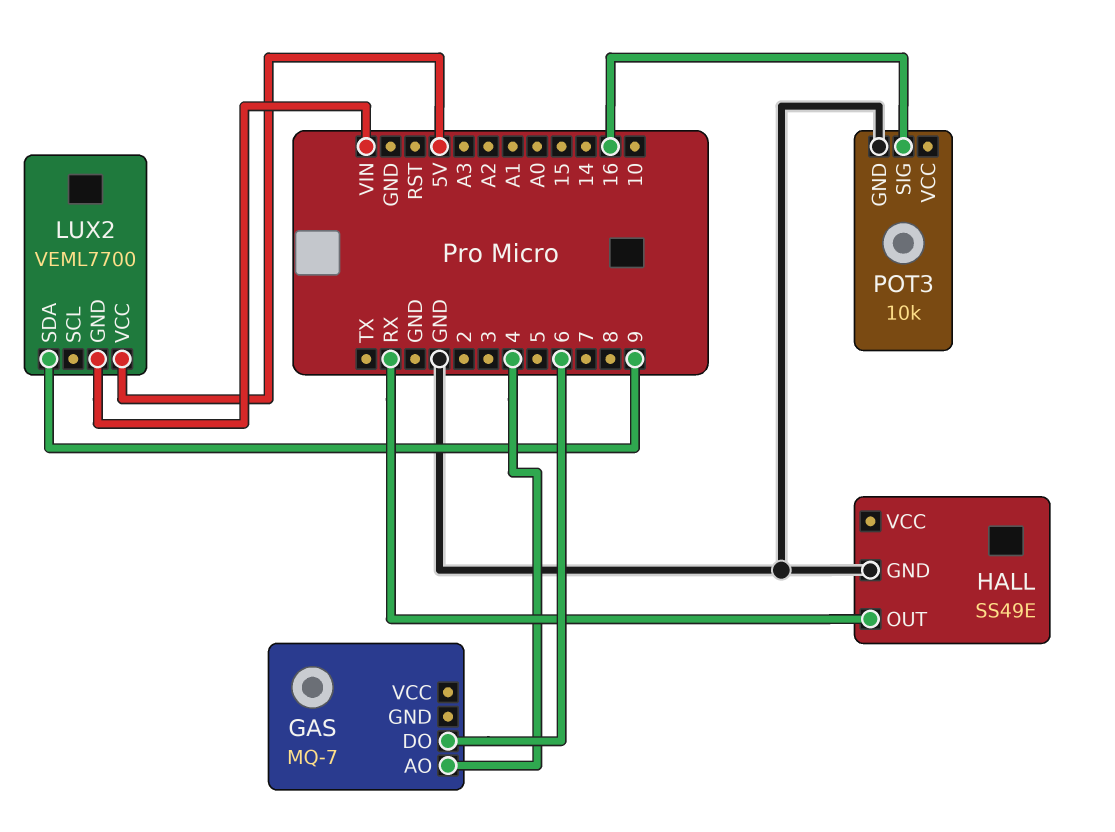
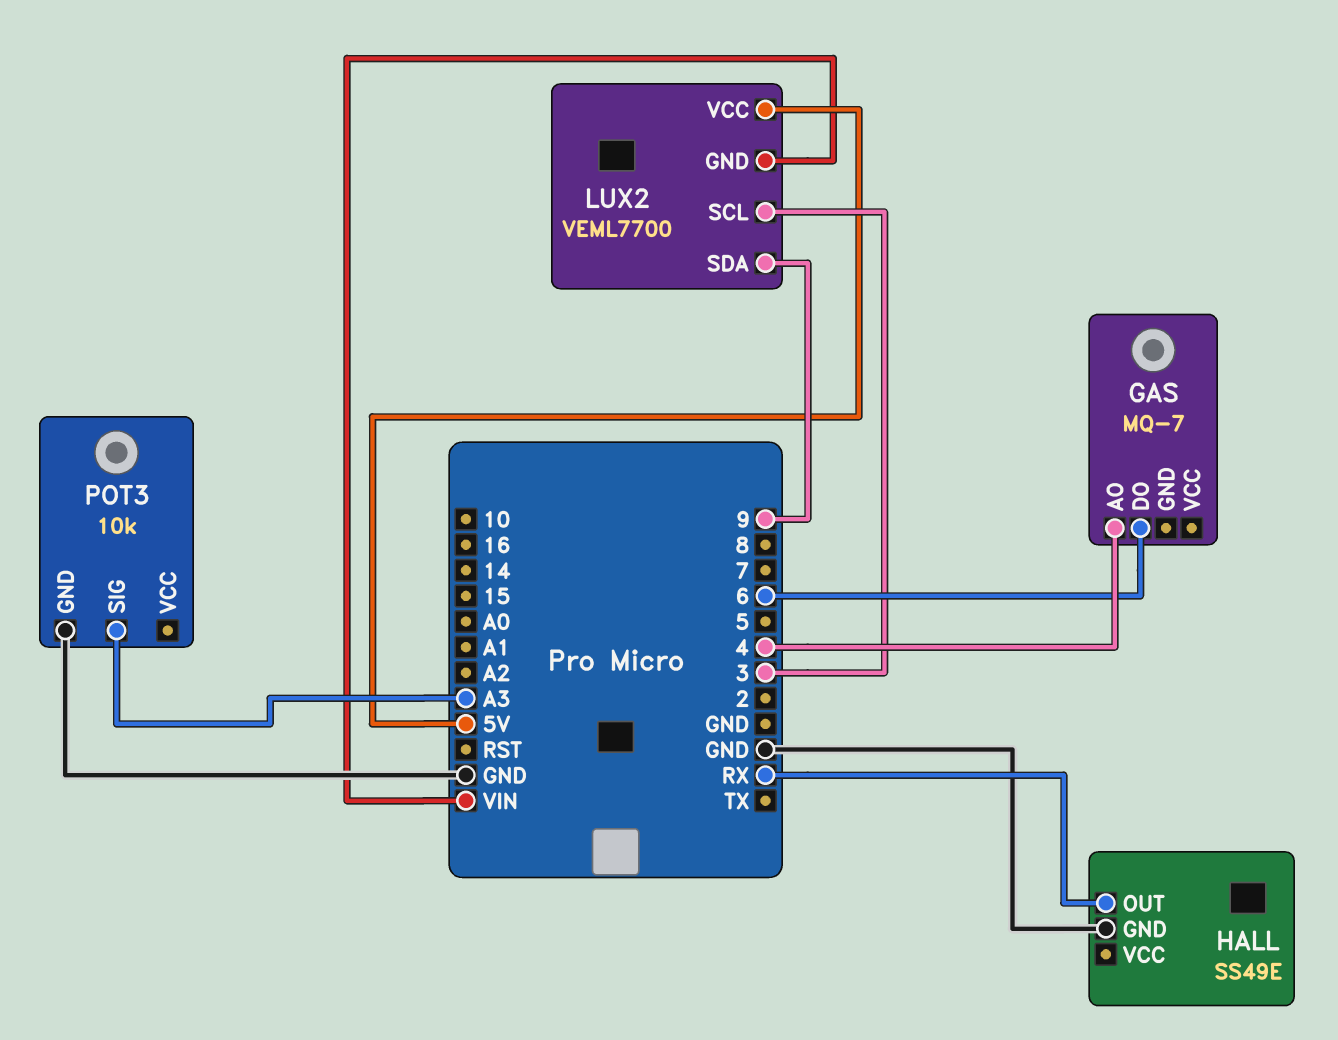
LUX2 pin SCL: none -> 3
POT3 pin SIG: 16 -> A3

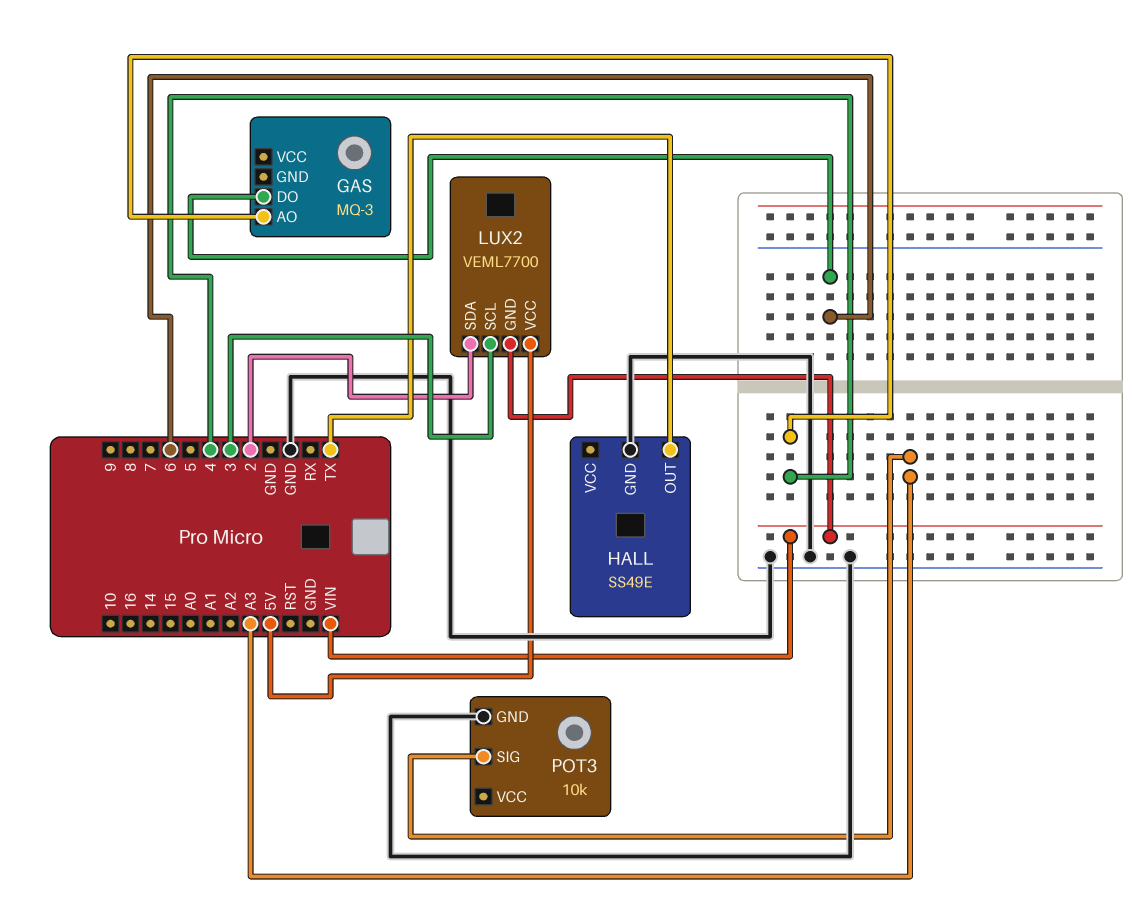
GAS: MQ-7 -> MQ-3
HALL pin OUT: RX -> TX
LUX2 pin SDA: 9 -> 2

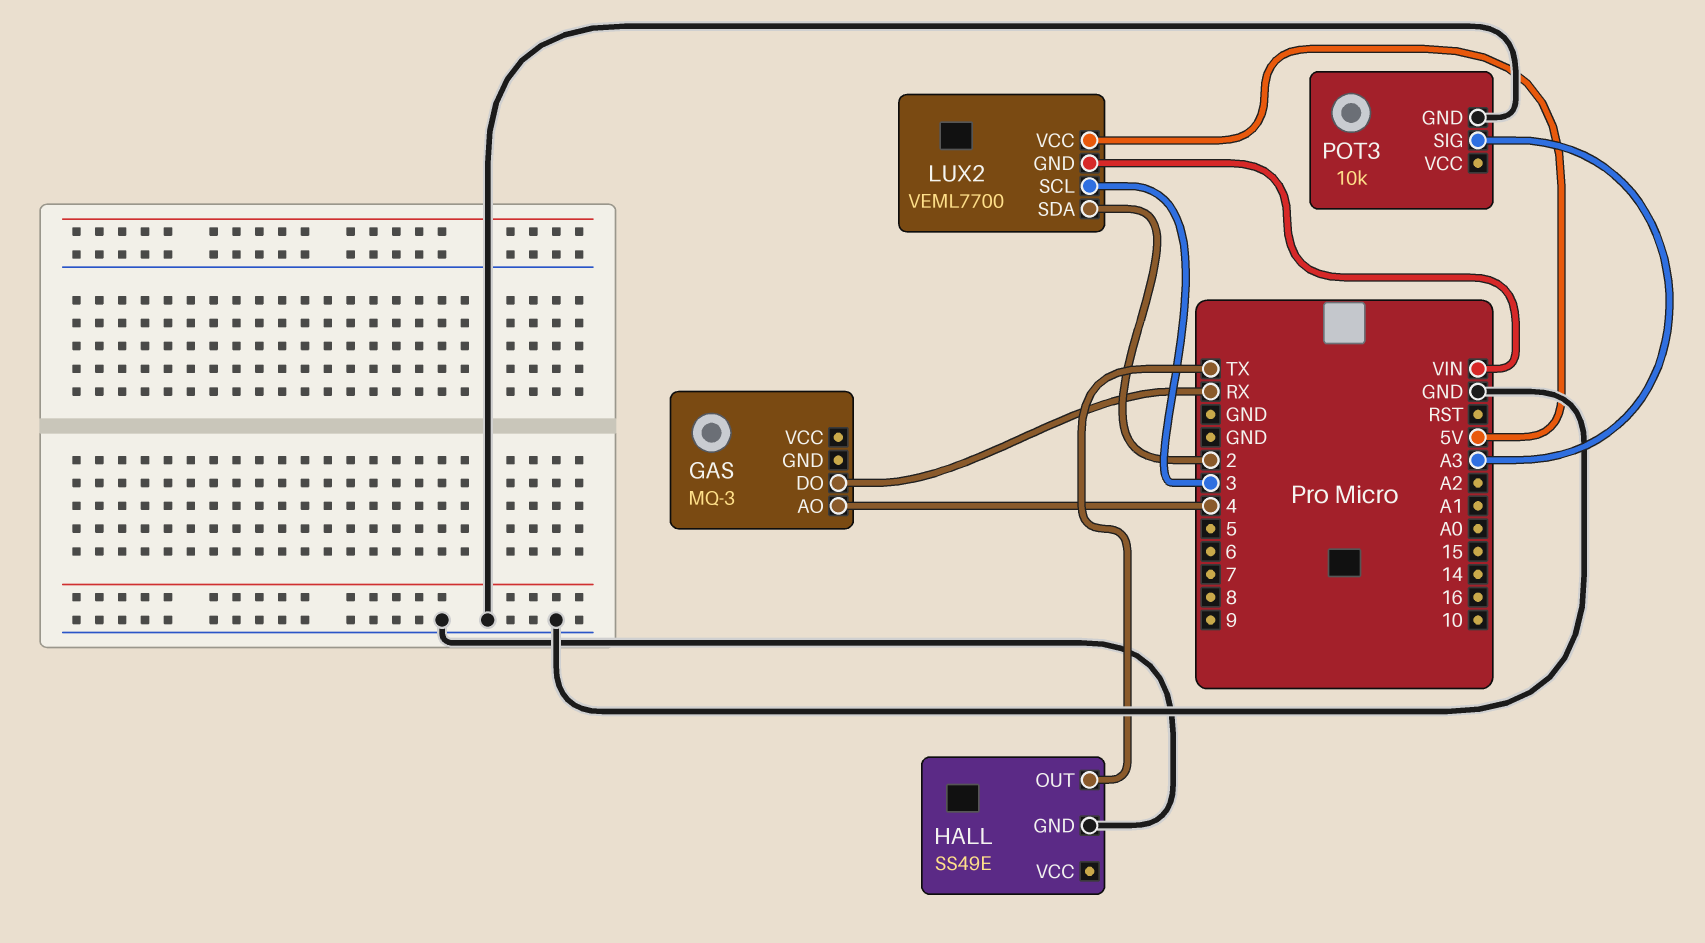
GAS pin DO: 6 -> RX

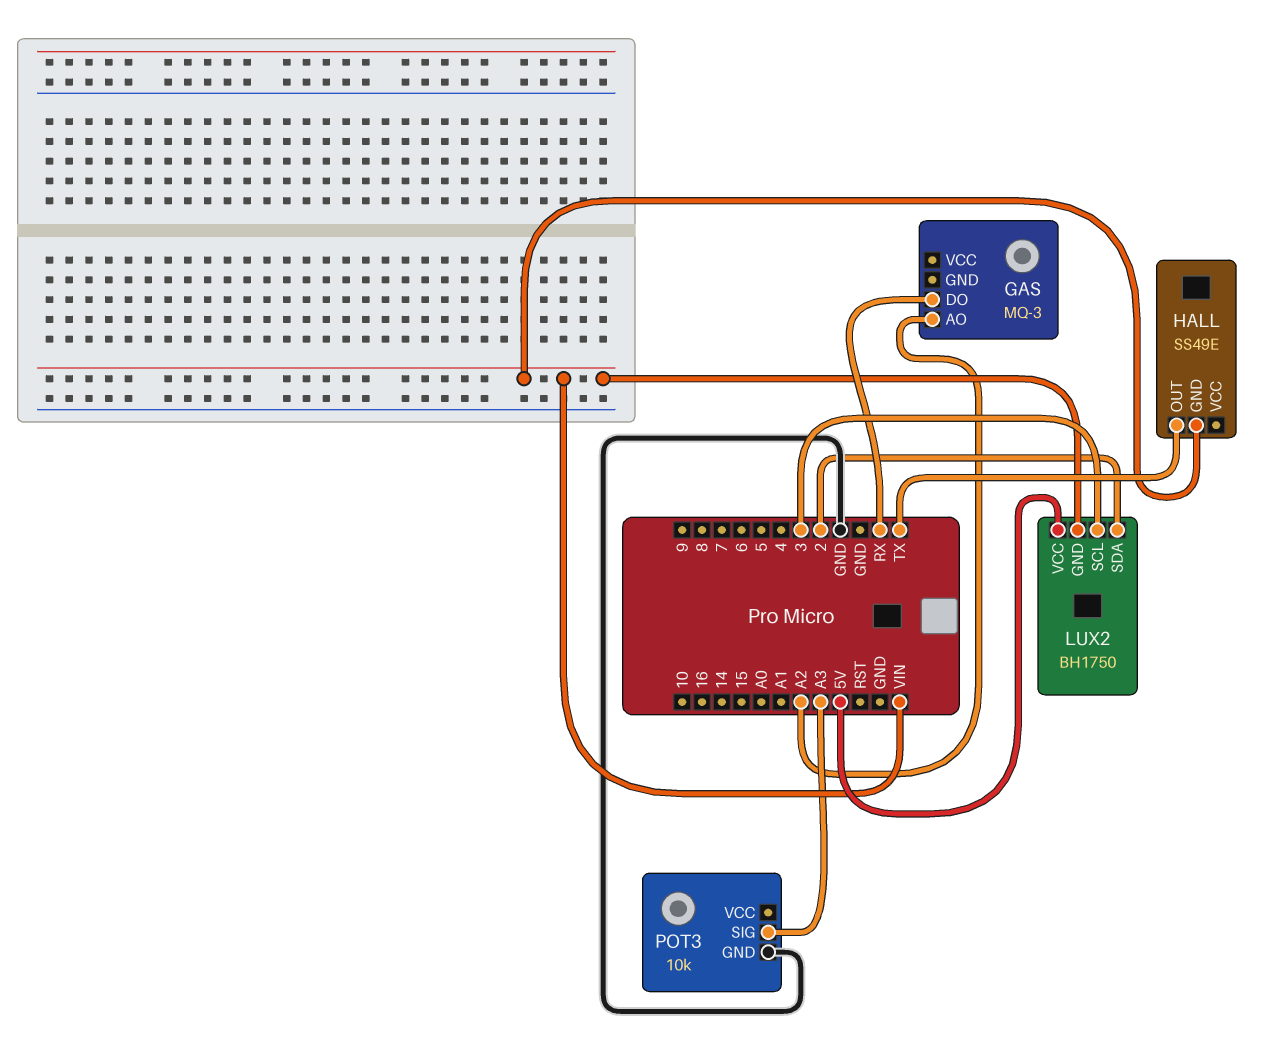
GAS pin AO: 4 -> A2
HALL pin GND: GND -> VIN
LUX2: VEML7700 -> BH1750

